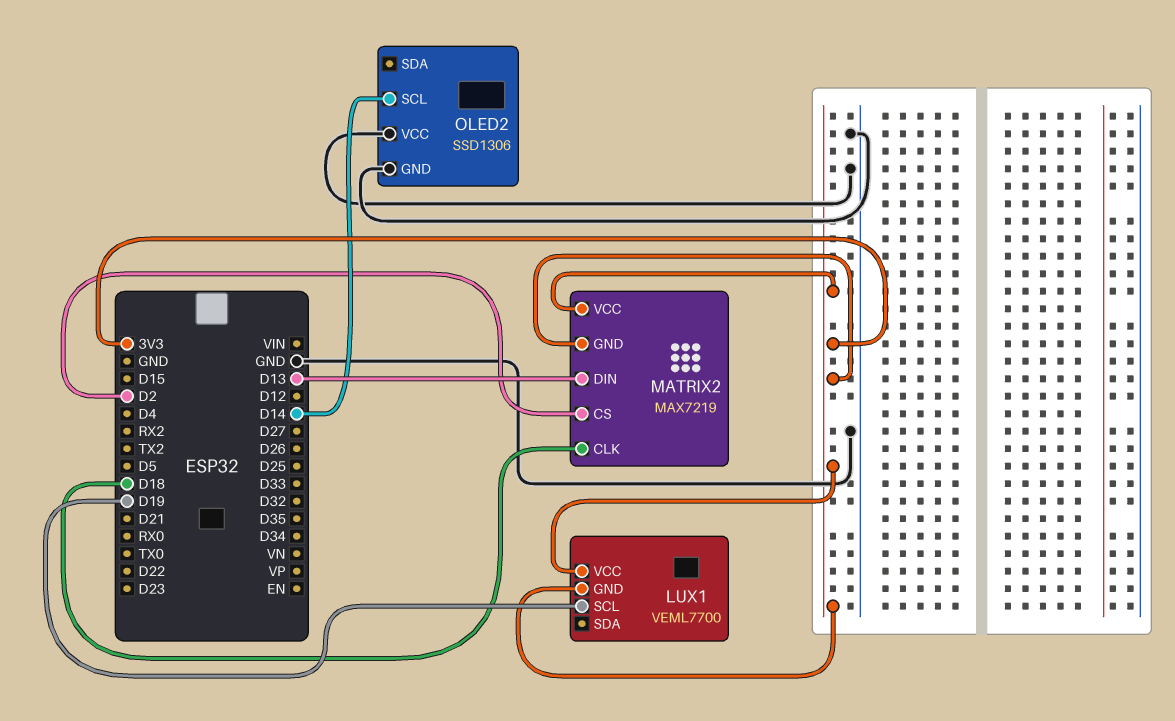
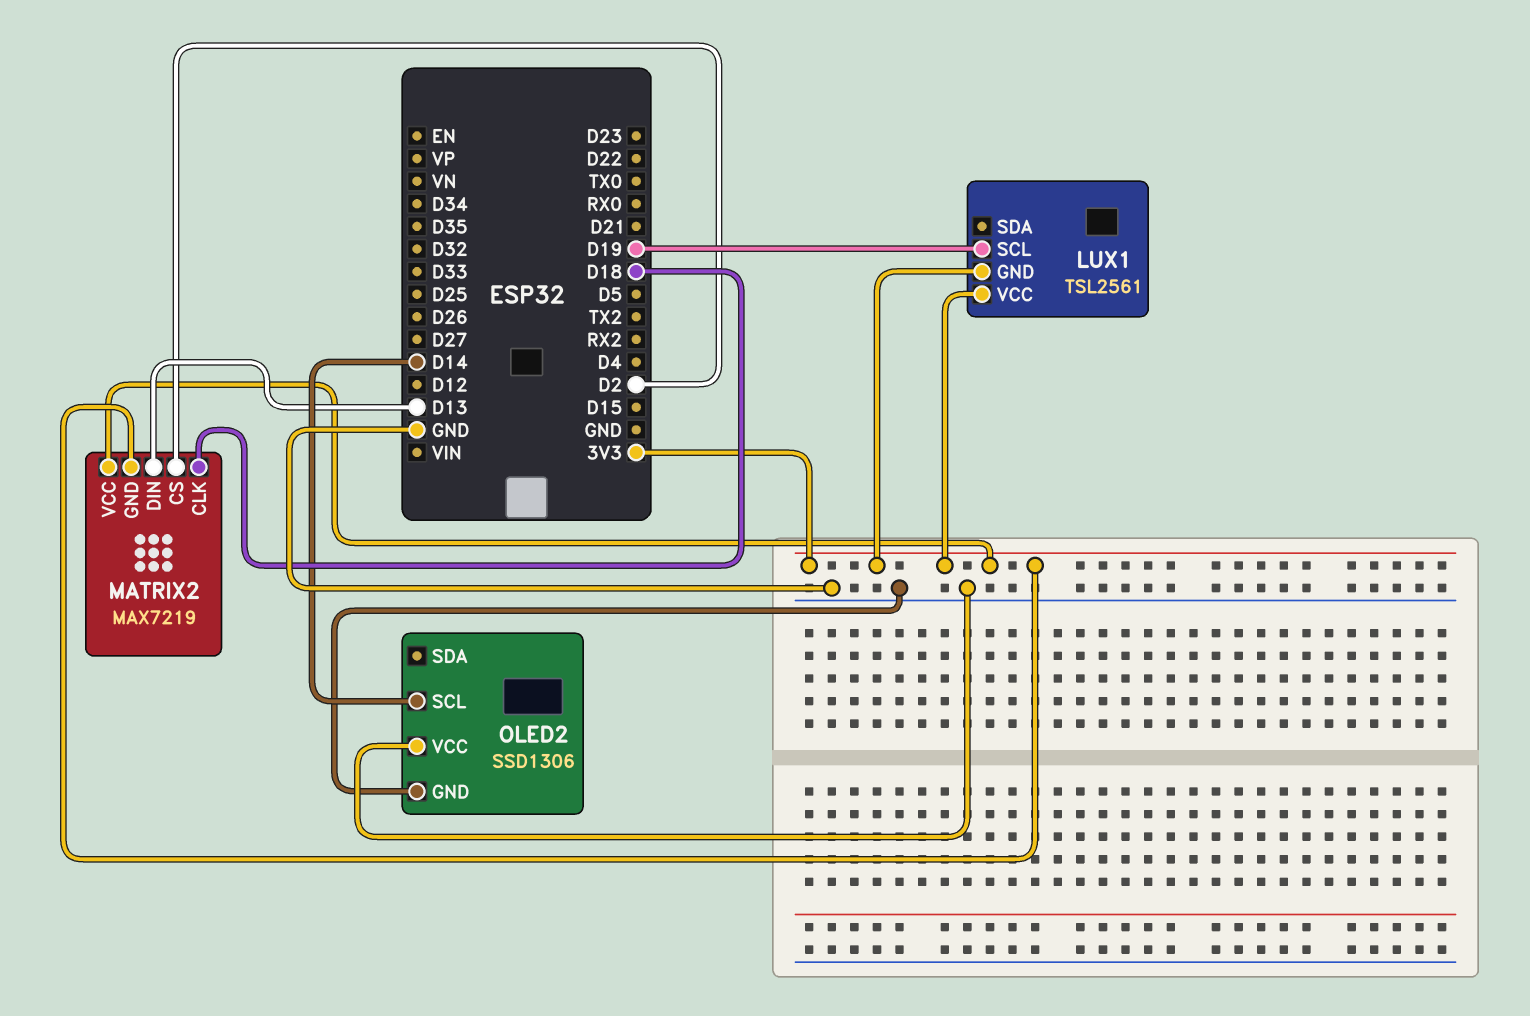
LUX1: VEML7700 -> TSL2561

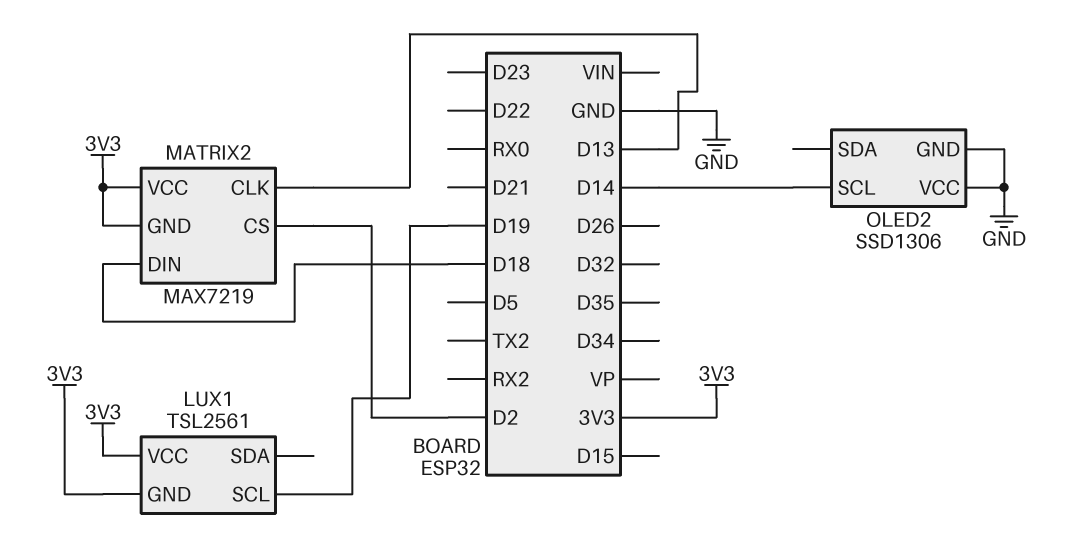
MATRIX2 pin CLK: D18 -> D13
MATRIX2 pin DIN: D13 -> D18

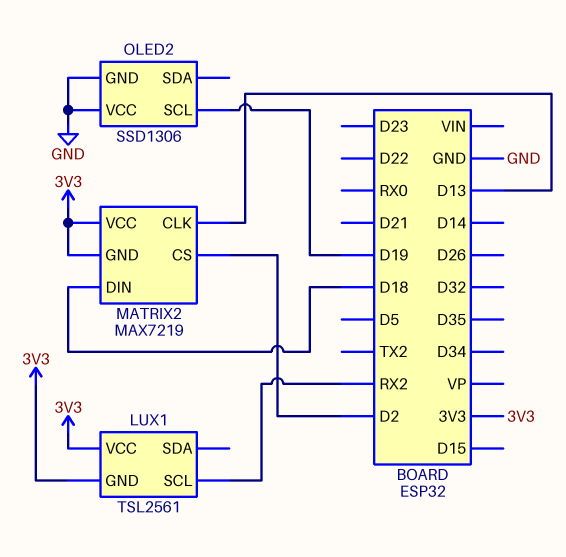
LUX1 pin SCL: D19 -> RX2
OLED2 pin SCL: D14 -> D19

